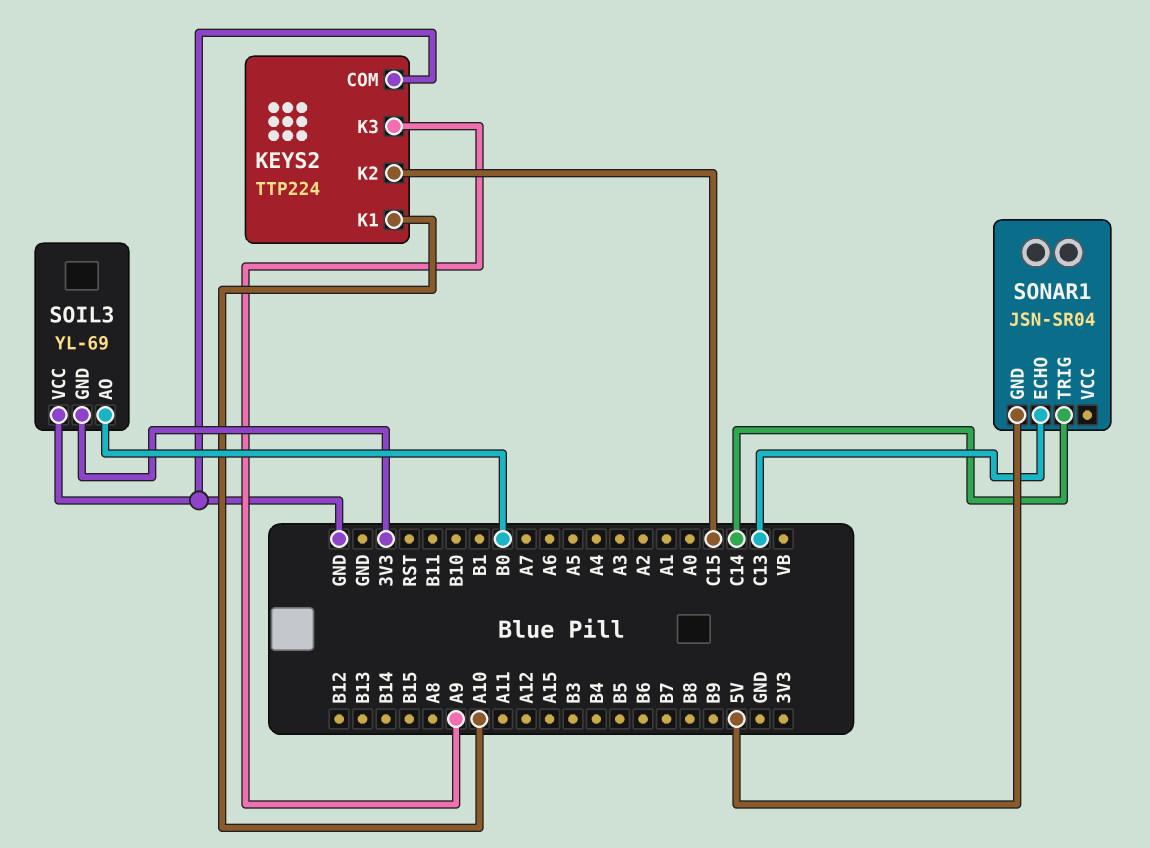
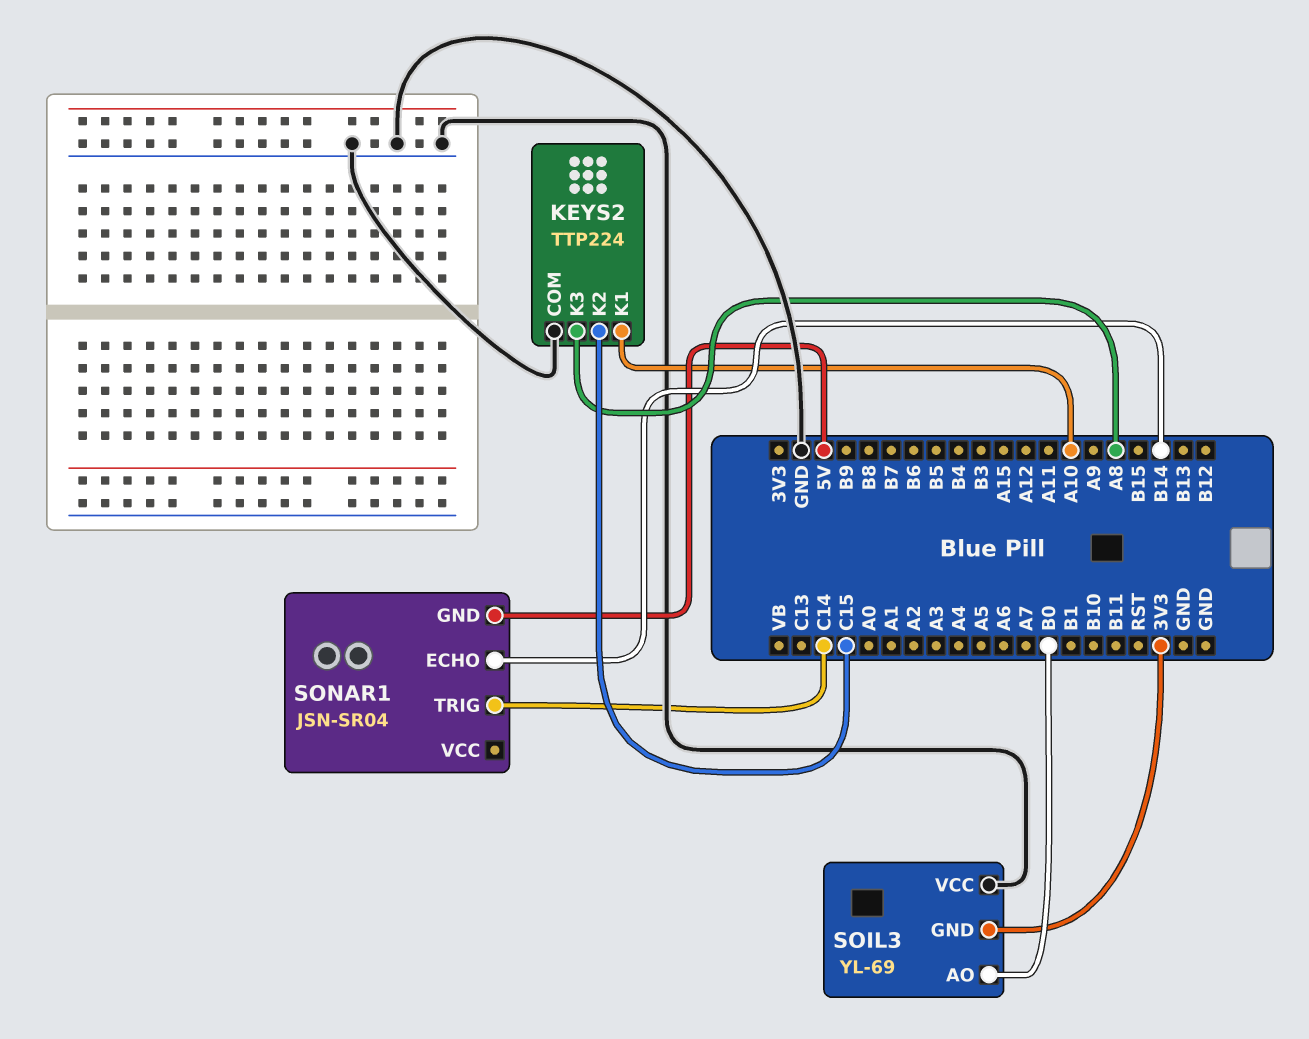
KEYS2 pin K3: A9 -> A8
SONAR1 pin ECHO: C13 -> B14

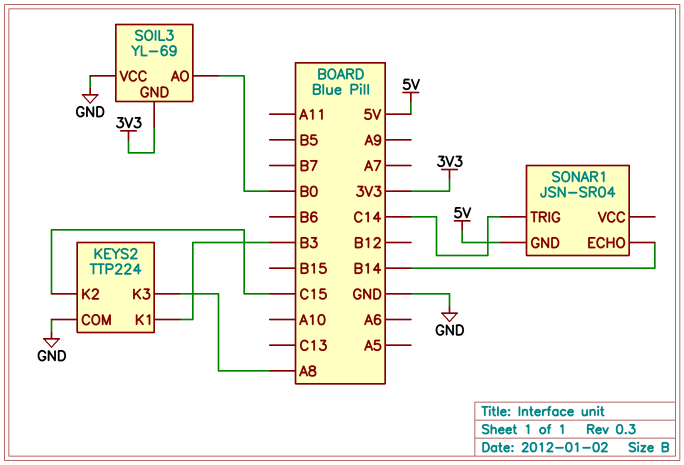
KEYS2 pin K1: A10 -> B3

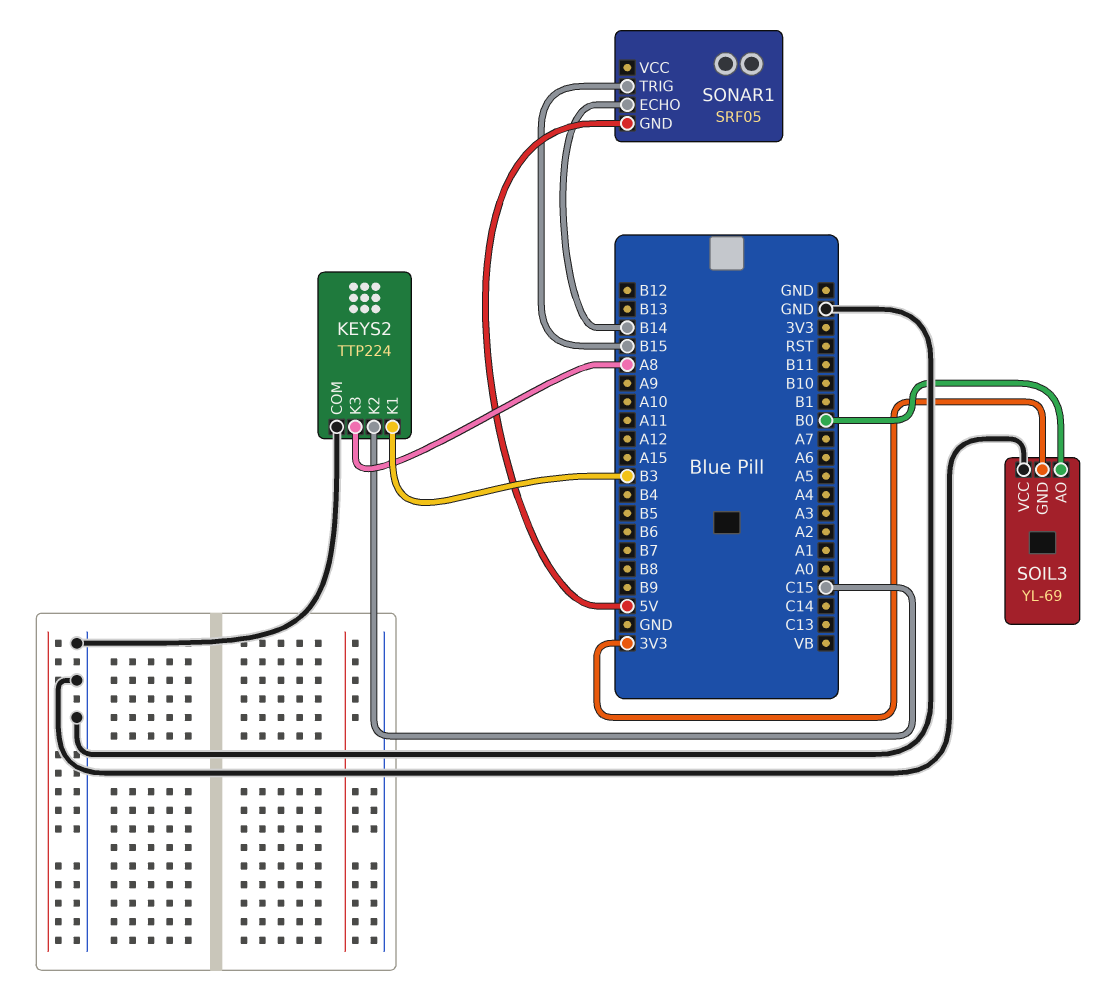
SONAR1: JSN-SR04 -> SRF05
SONAR1 pin TRIG: C14 -> B15

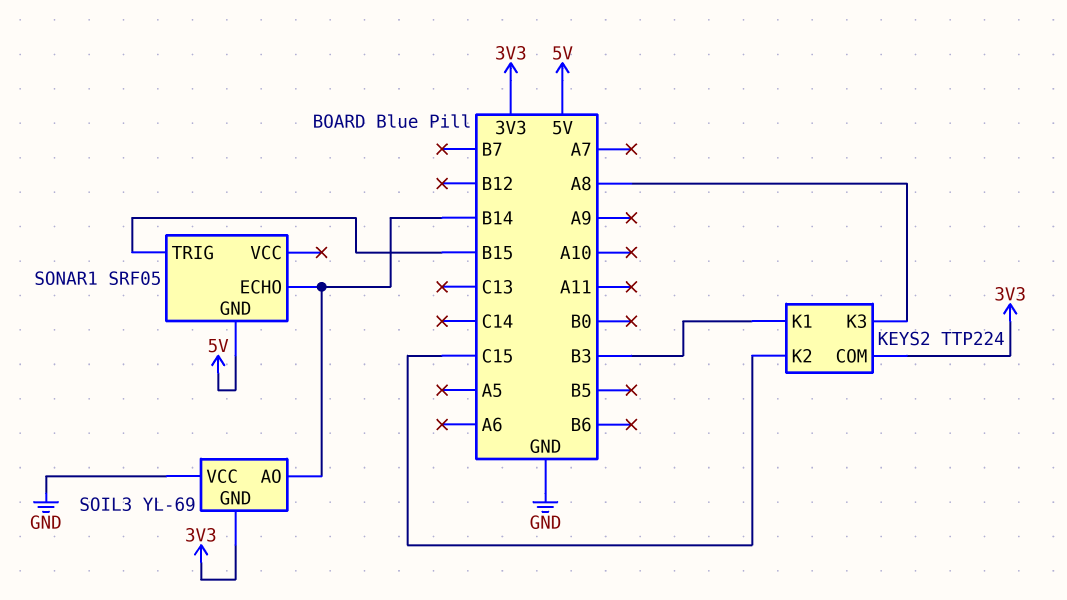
KEYS2 pin COM: GND -> 3V3
SOIL3 pin AO: B0 -> B14

